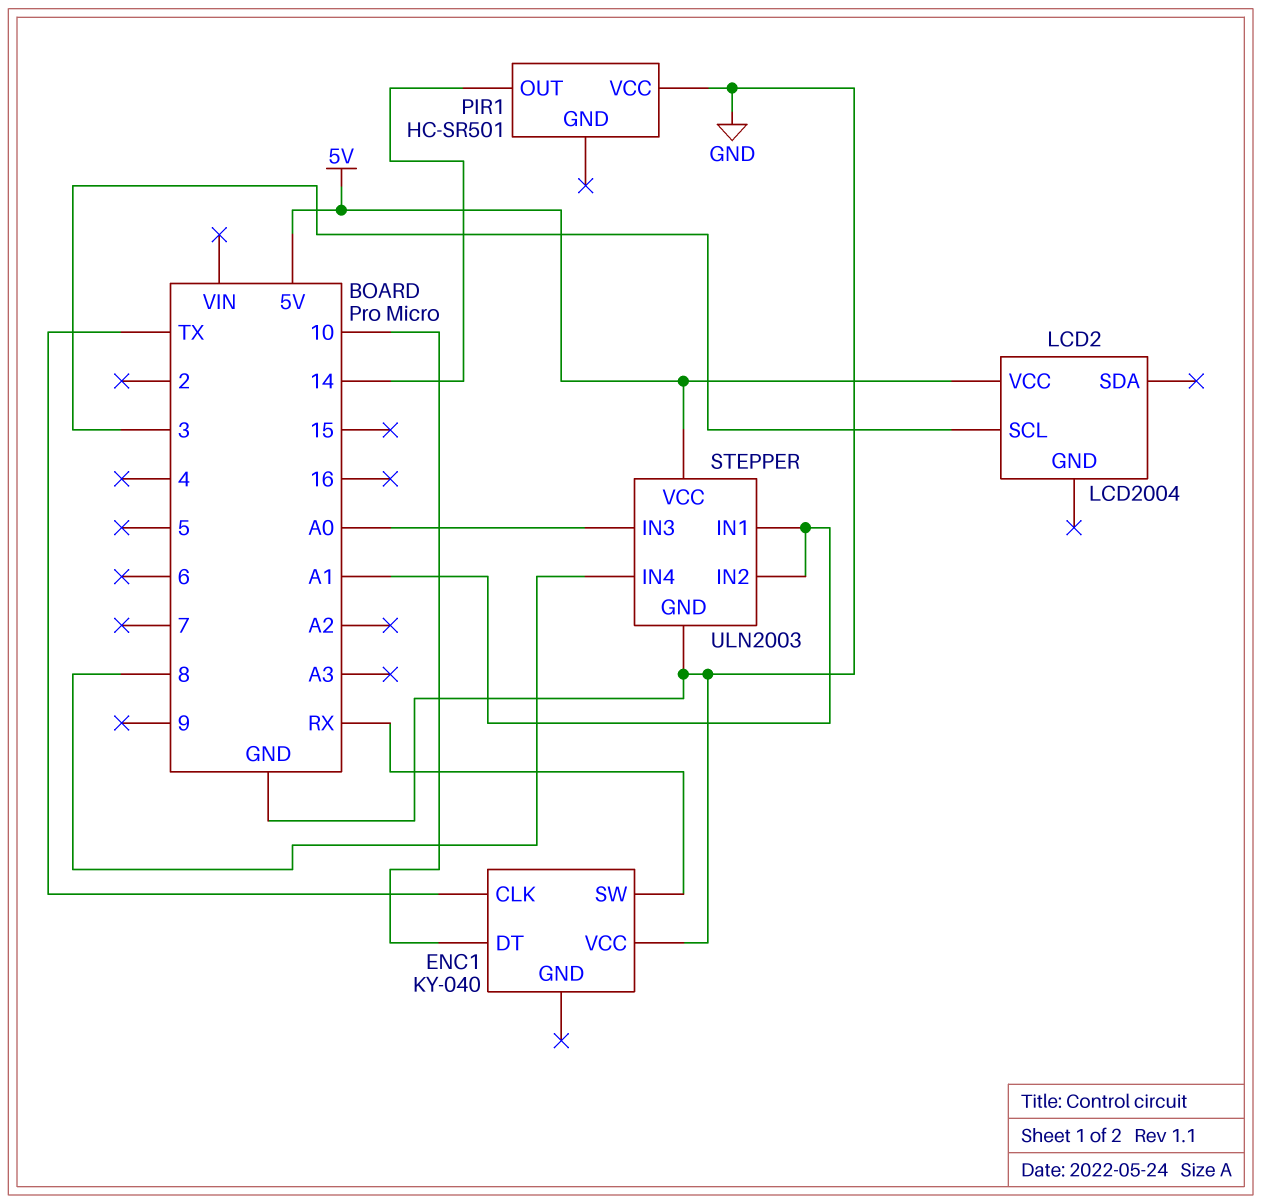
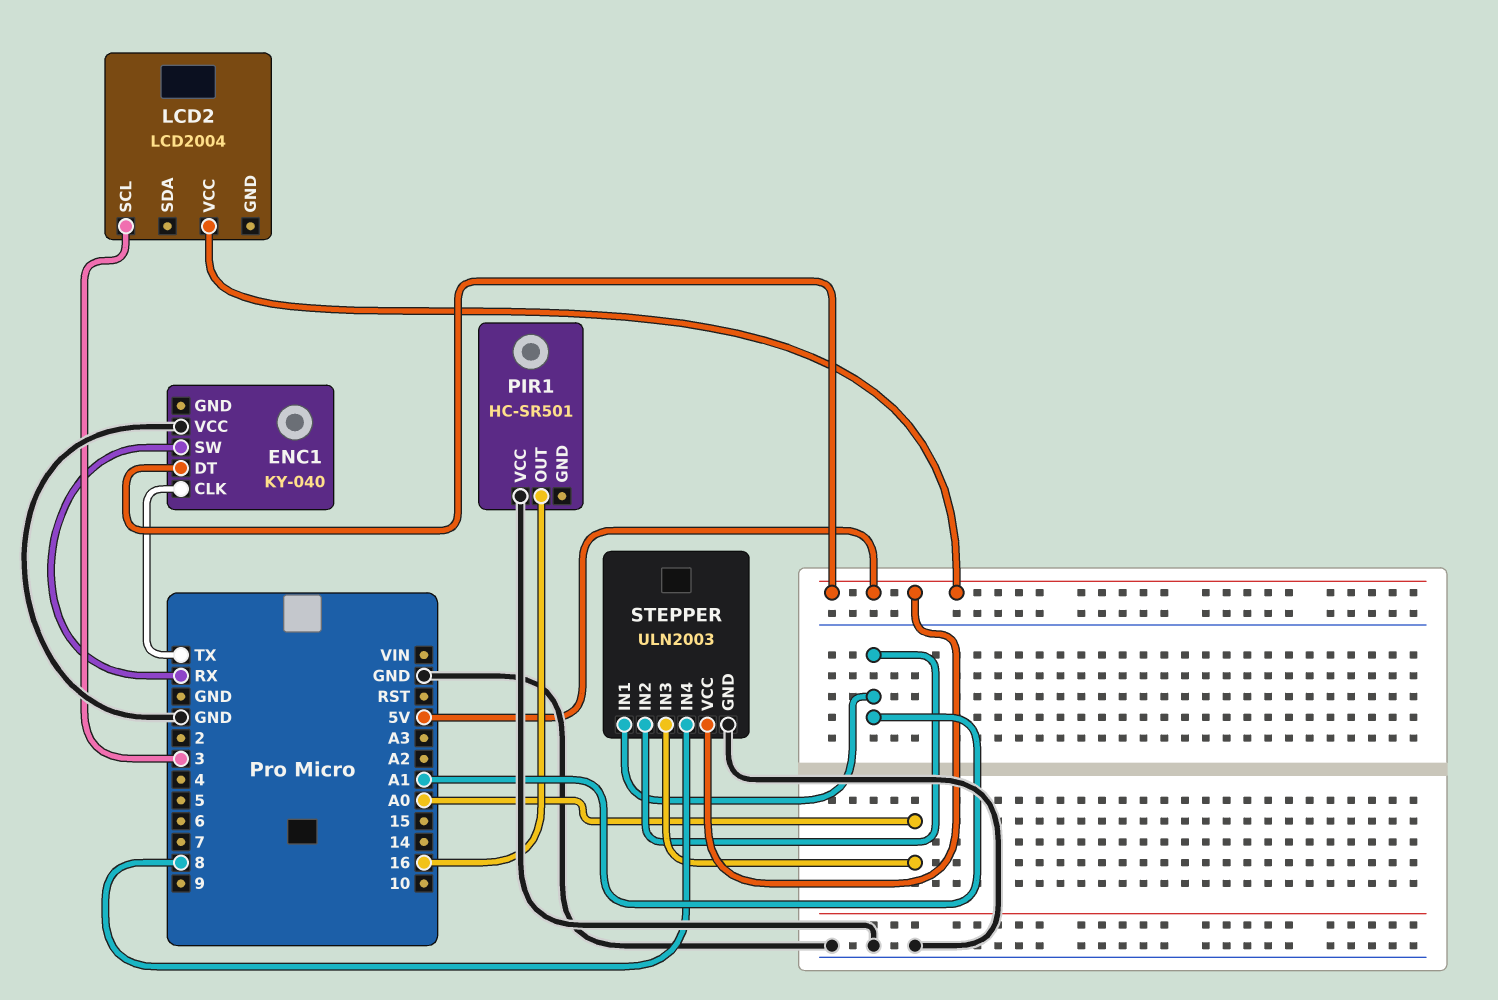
ENC1 pin DT: 10 -> 5V
PIR1 pin OUT: 14 -> 16

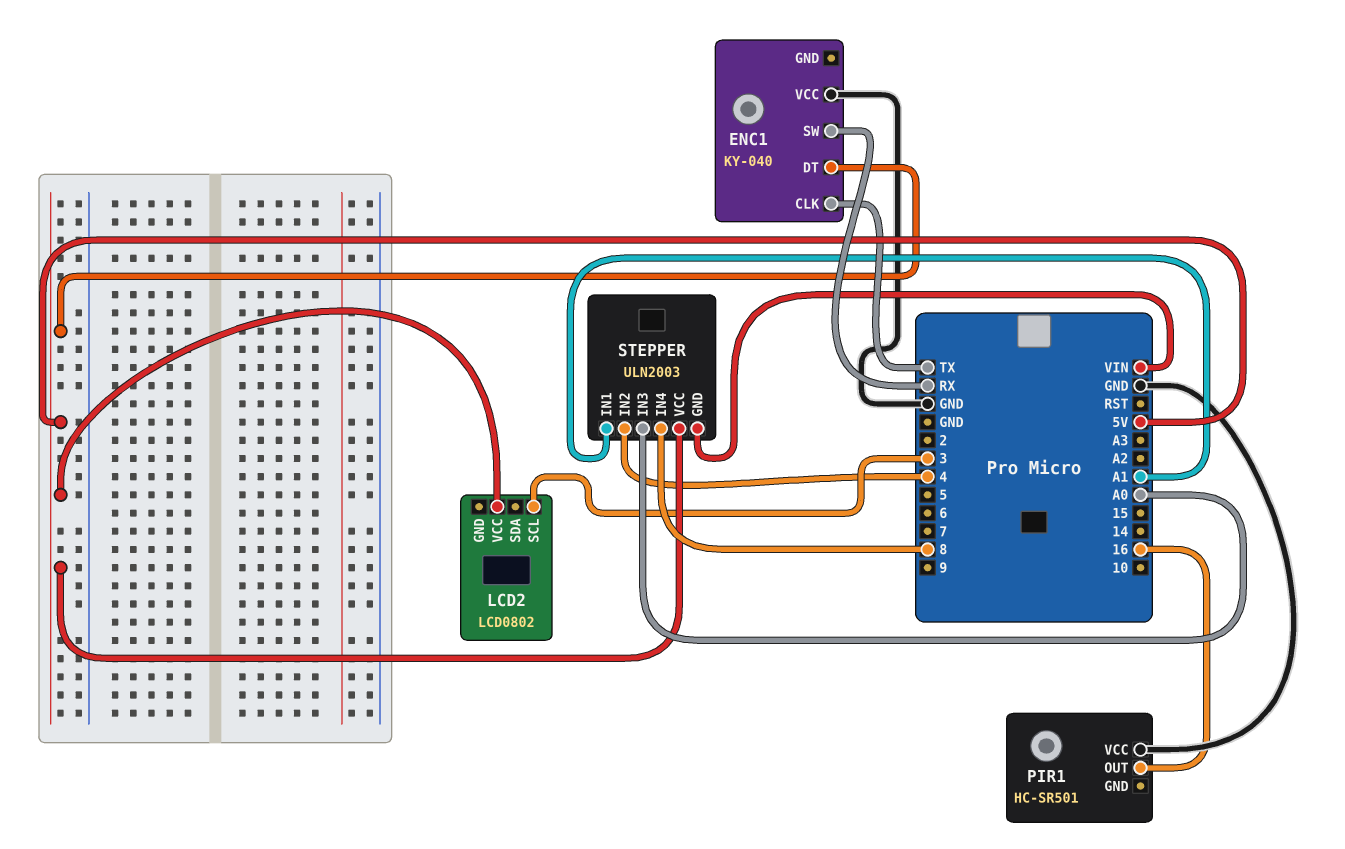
LCD2: LCD2004 -> LCD0802
STEPPER pin GND: GND -> VIN
STEPPER pin IN2: A1 -> 4

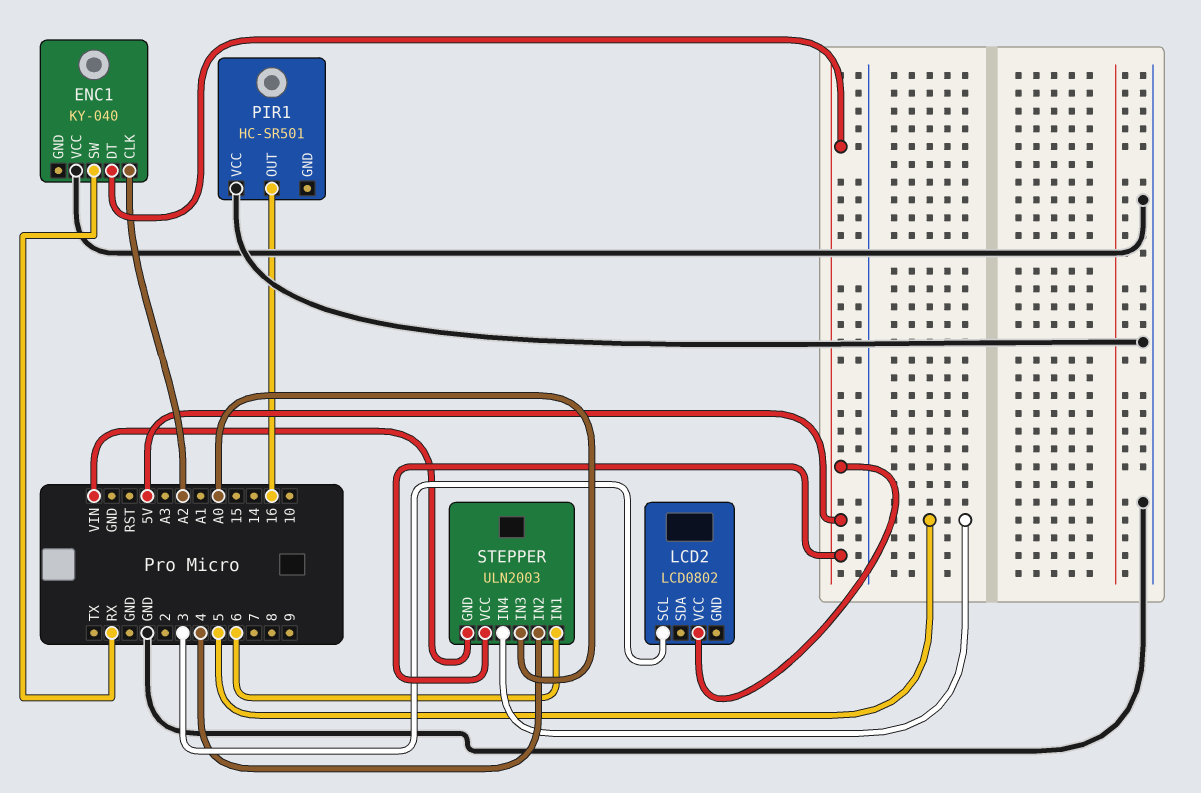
ENC1 pin CLK: TX -> A2
STEPPER pin IN1: A1 -> 6
STEPPER pin IN4: 8 -> 5

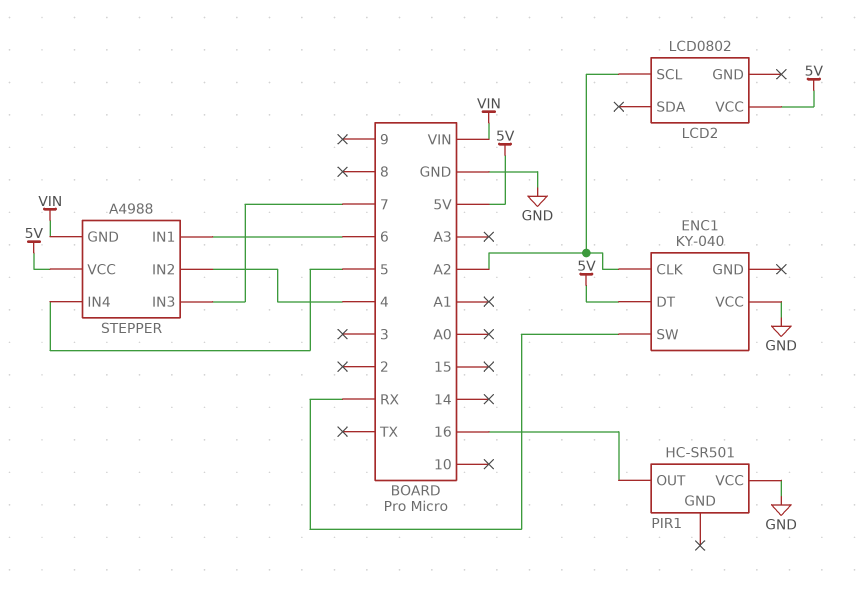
LCD2 pin SCL: 3 -> A2
STEPPER: ULN2003 -> A4988
STEPPER pin IN3: A0 -> 7

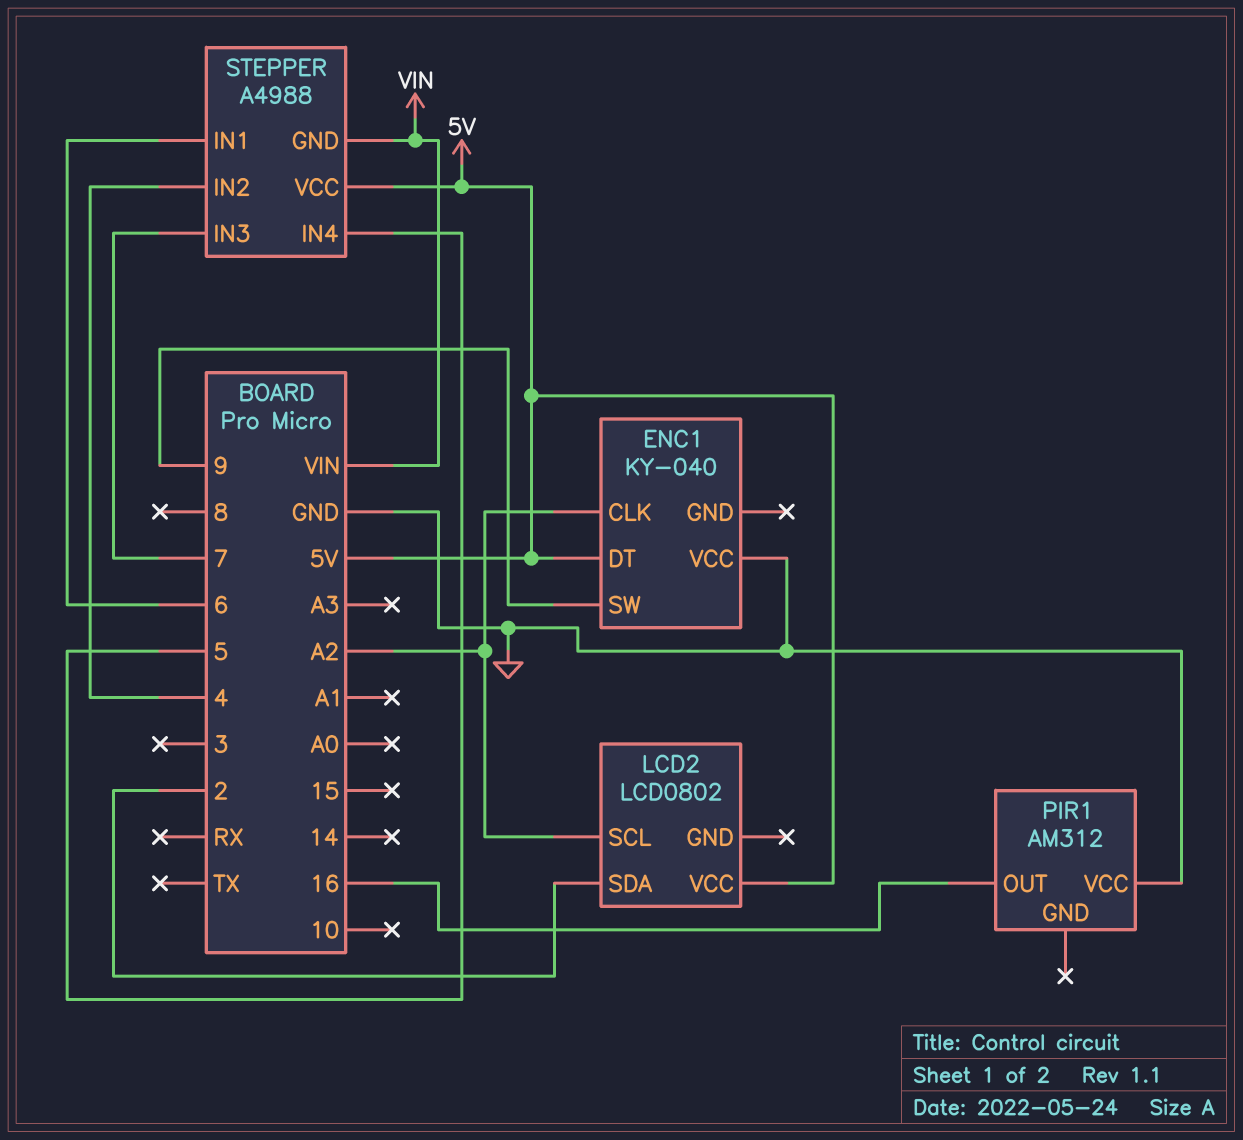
ENC1 pin SW: RX -> 9
LCD2 pin SDA: none -> 2
PIR1: HC-SR501 -> AM312

